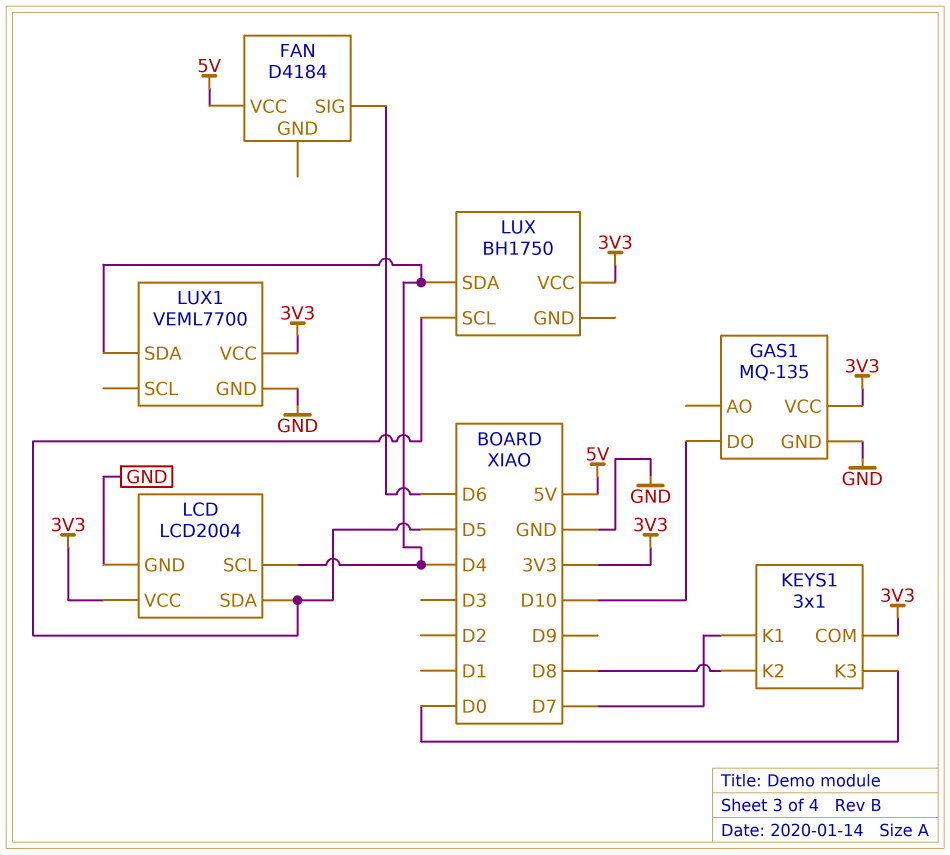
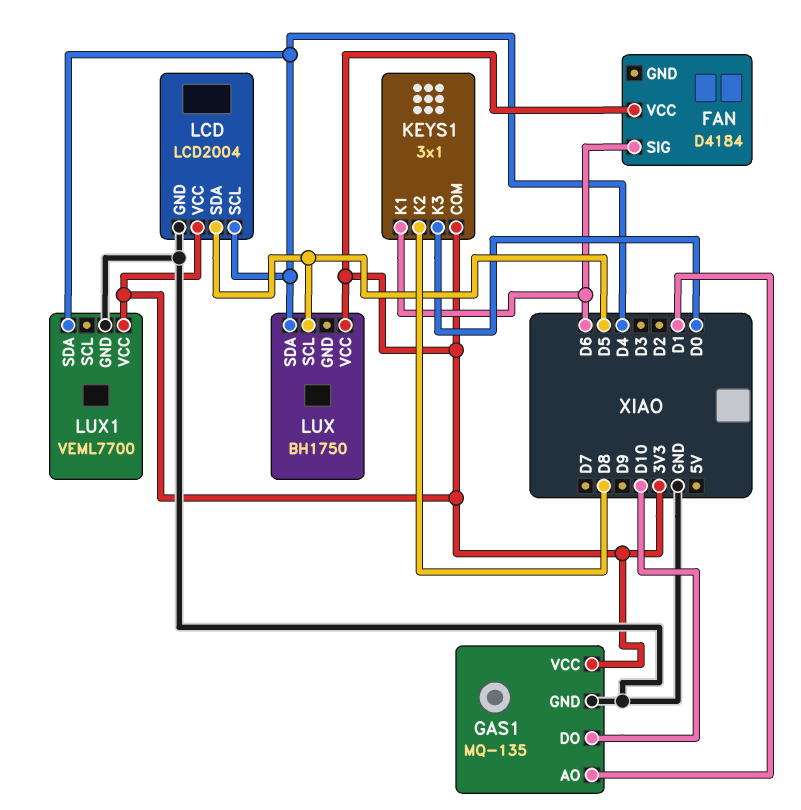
FAN pin VCC: 5V -> 3V3
GAS1 pin AO: none -> D1
KEYS1 pin K1: D7 -> D6

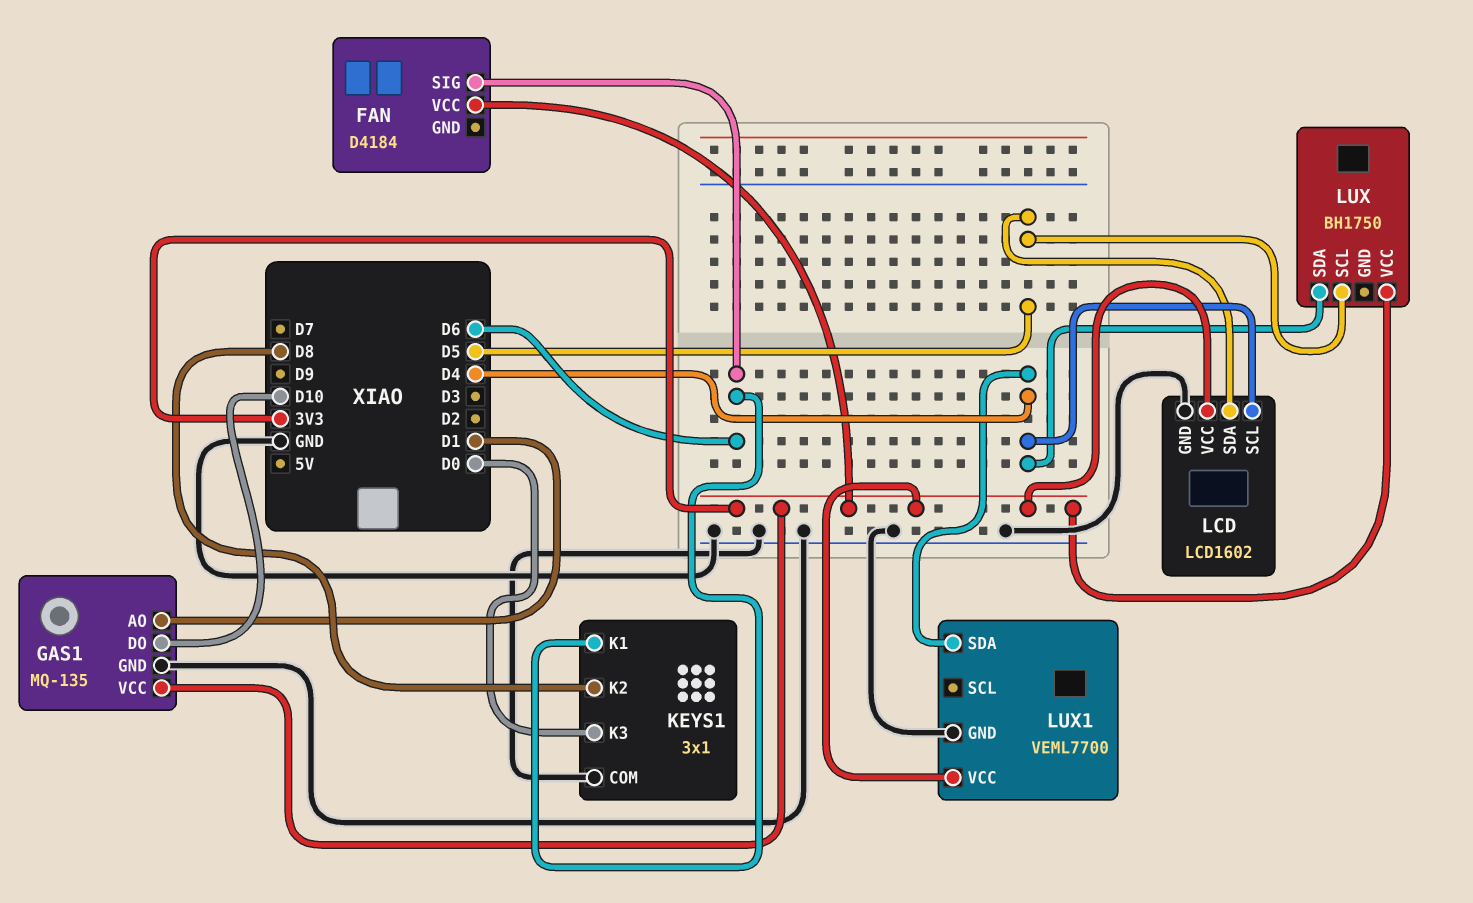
KEYS1 pin COM: 3V3 -> GND
LCD: LCD2004 -> LCD1602

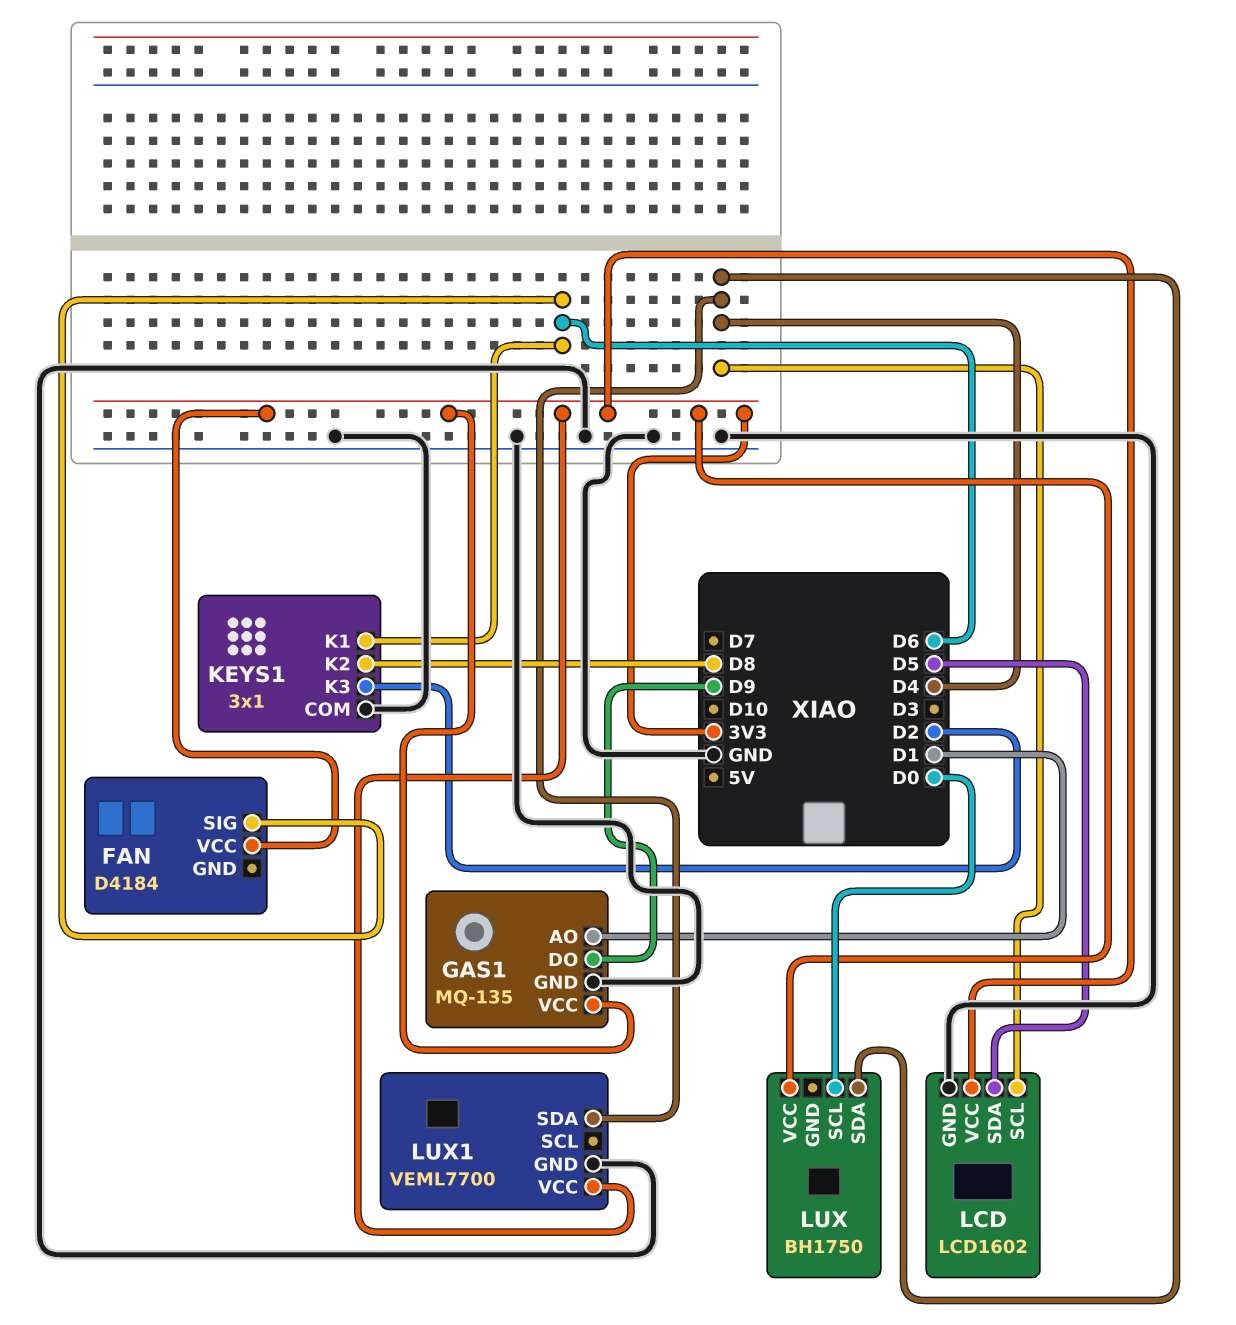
GAS1 pin DO: D10 -> D9
KEYS1 pin K3: D0 -> D2
LUX pin SCL: D5 -> D0

